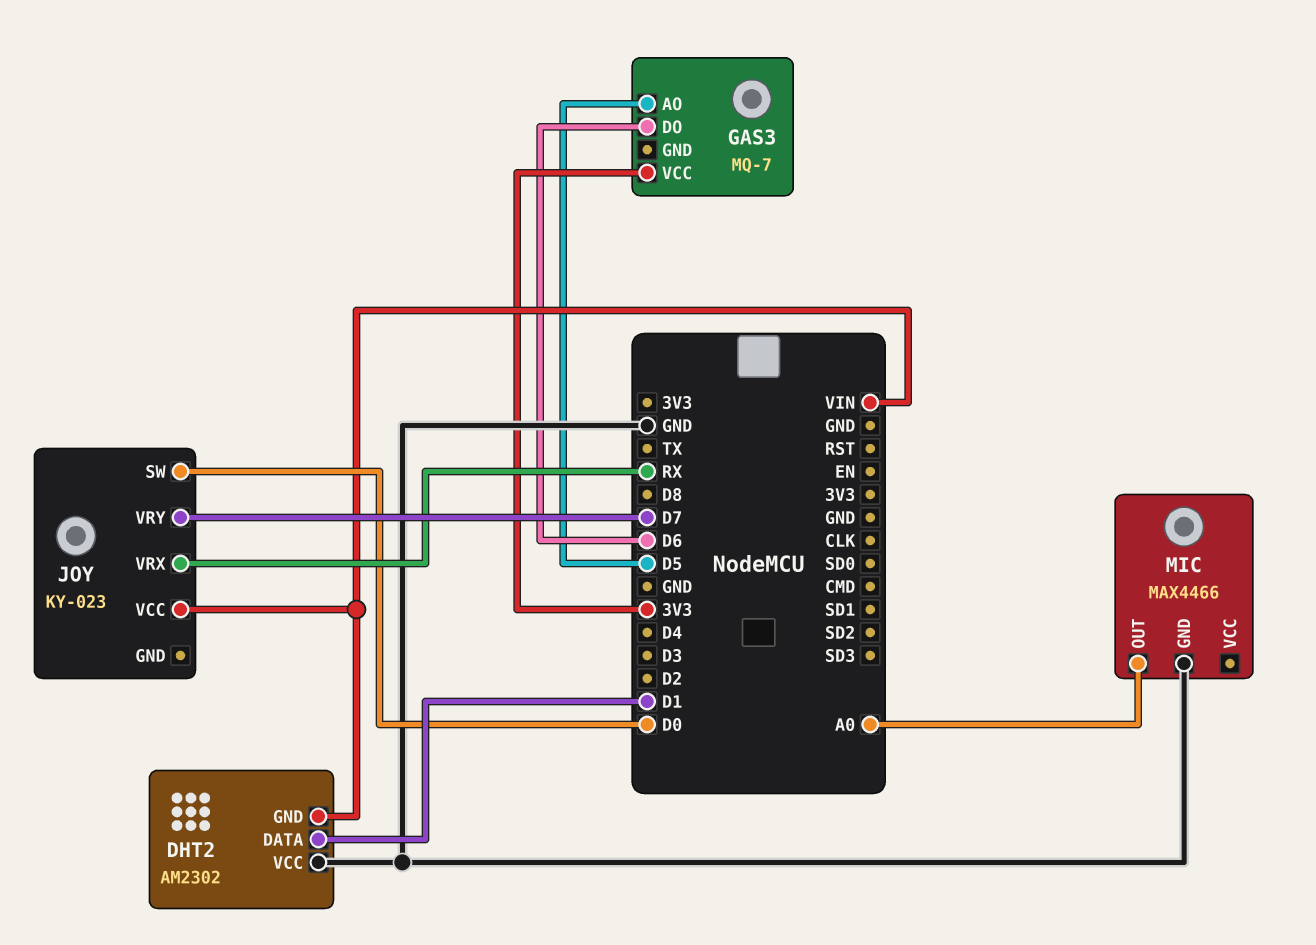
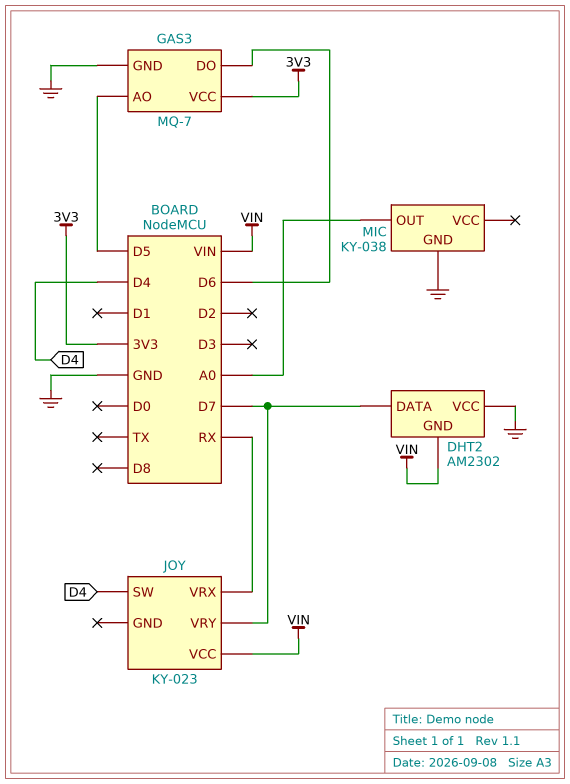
DHT2 pin DATA: D1 -> D7
GAS3 pin GND: none -> GND
JOY pin SW: D0 -> D4
MIC: MAX4466 -> KY-038

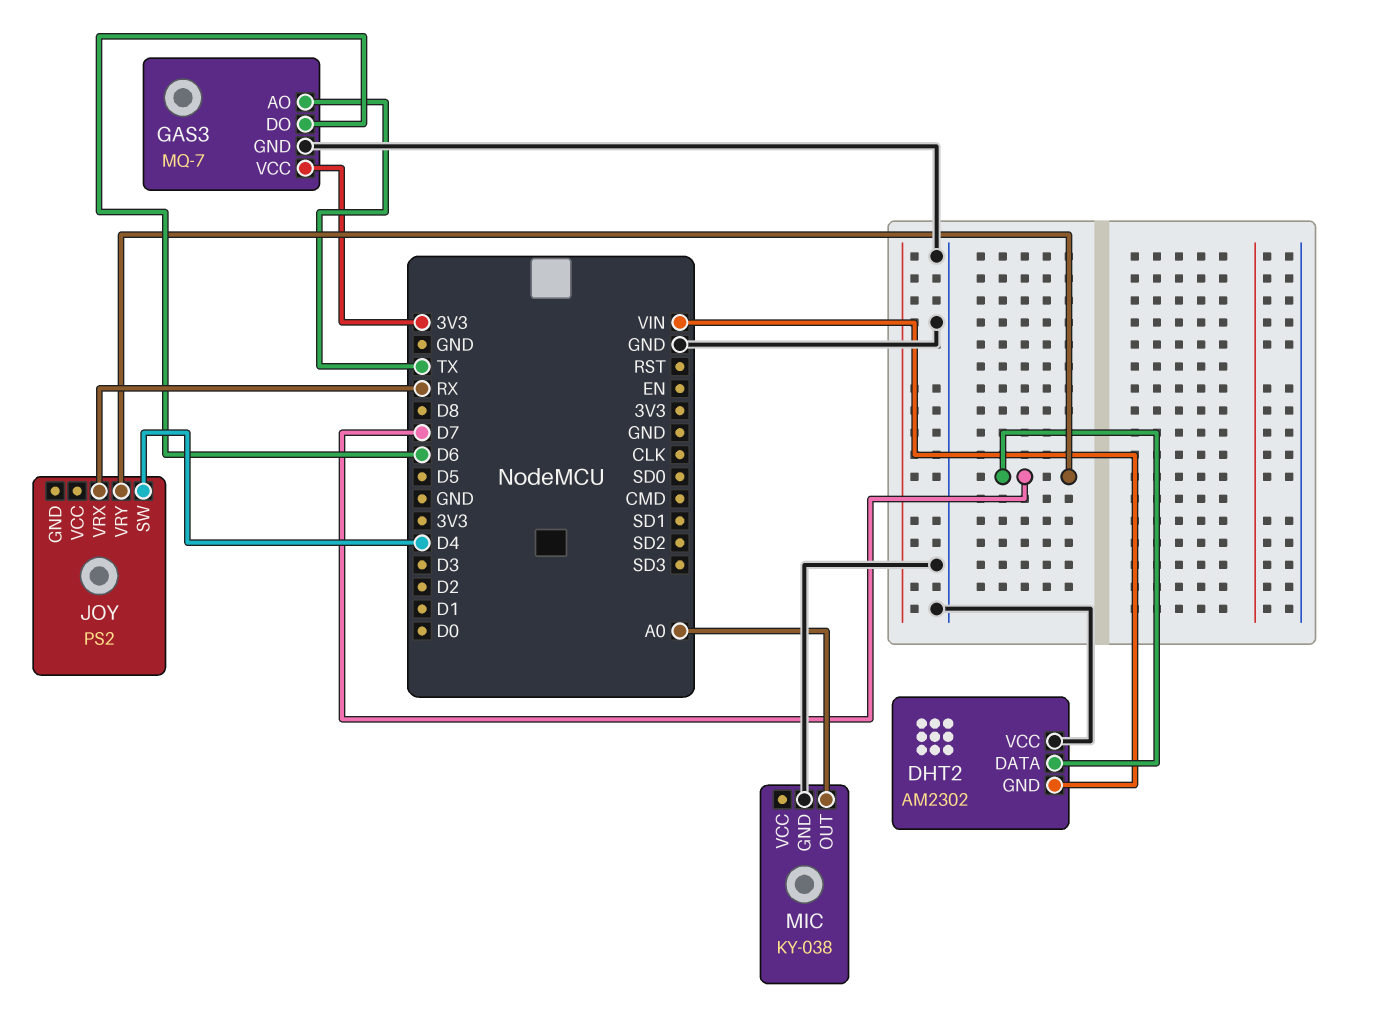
GAS3 pin AO: D5 -> TX
JOY: KY-023 -> PS2
JOY pin VCC: VIN -> none

